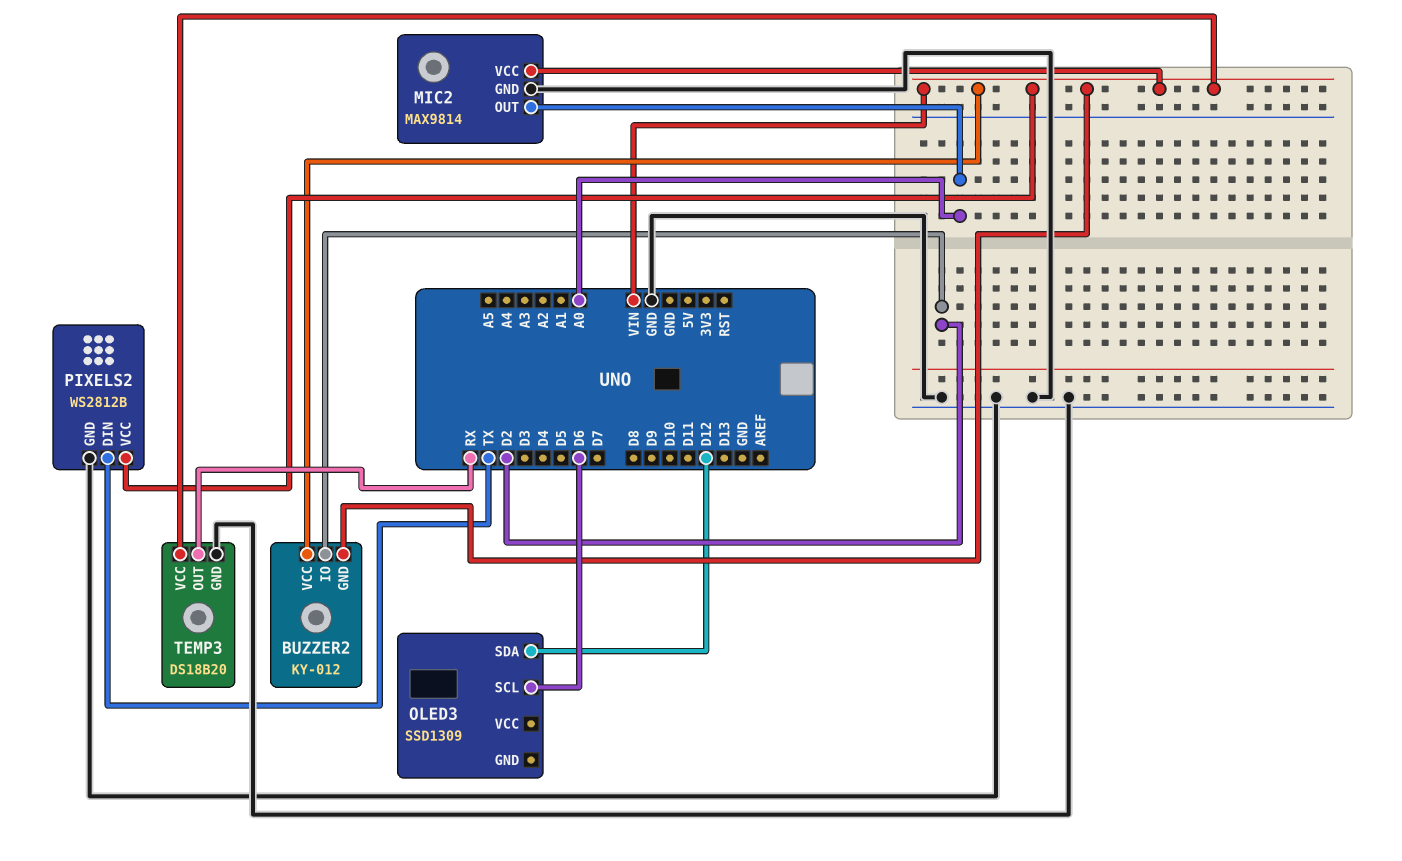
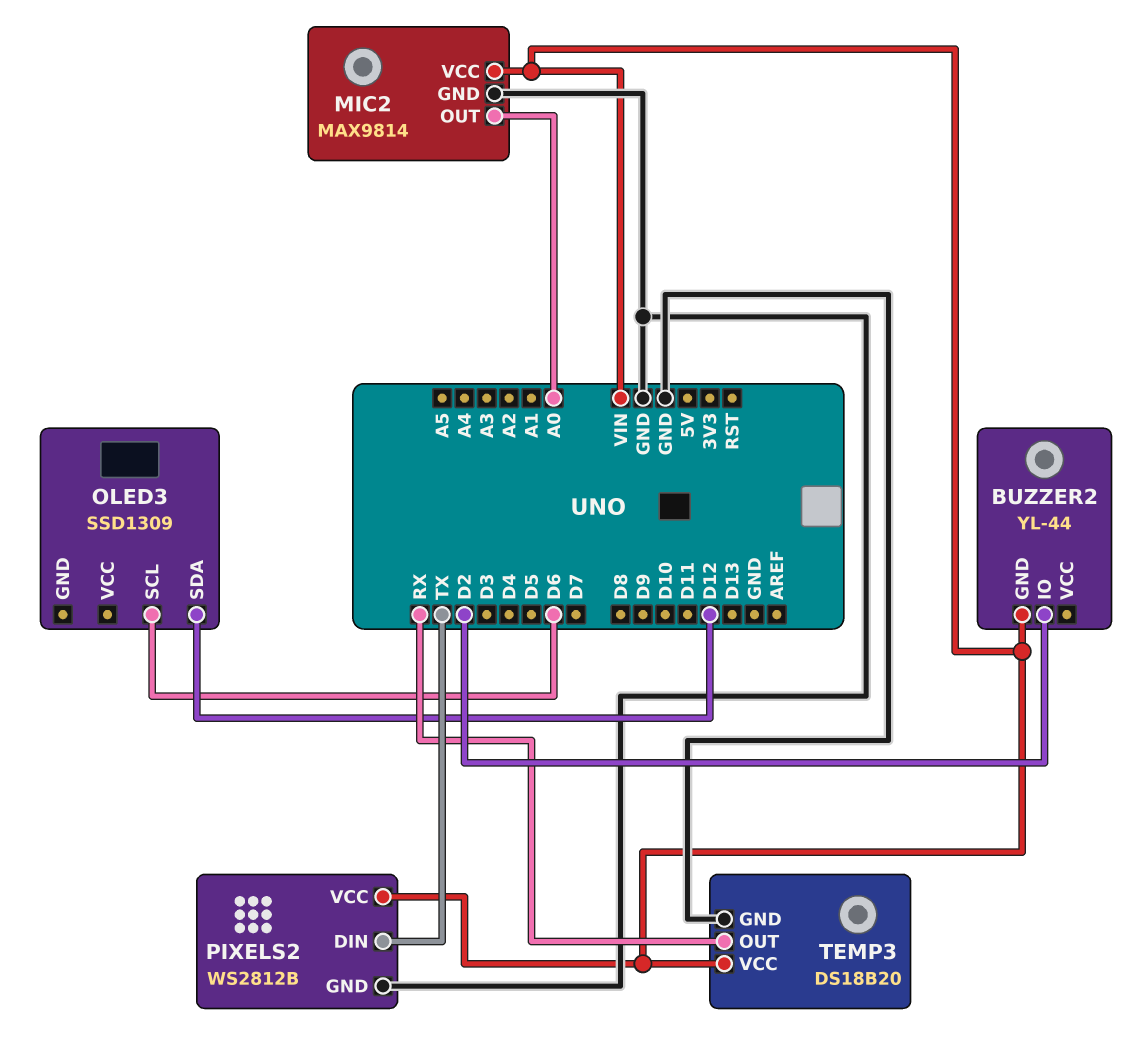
BUZZER2: KY-012 -> YL-44
BUZZER2 pin VCC: VIN -> none

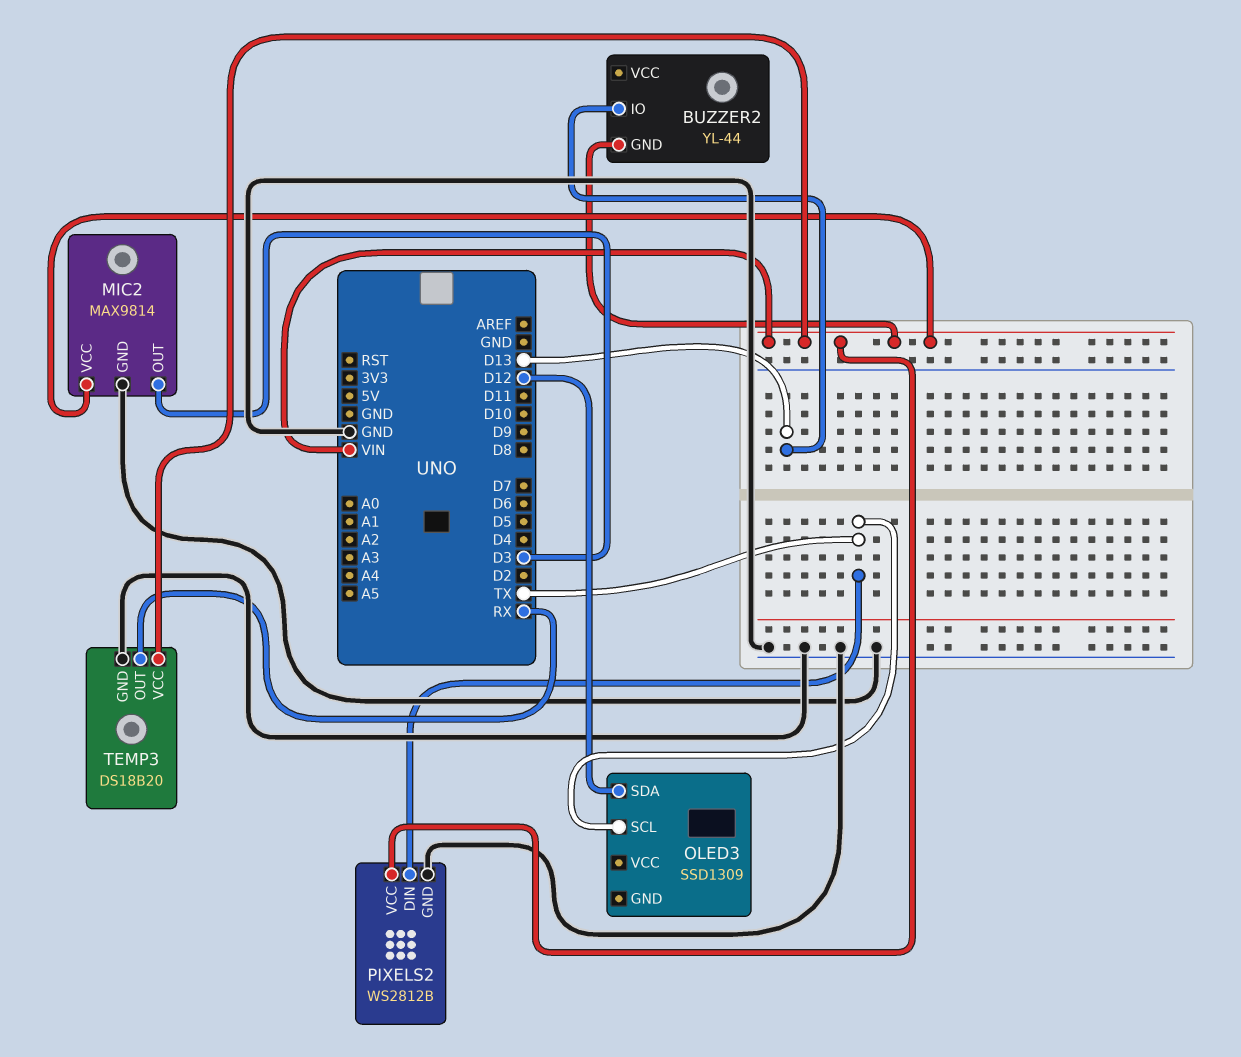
BUZZER2 pin IO: D2 -> D13
MIC2 pin OUT: A0 -> D3
OLED3 pin SCL: D6 -> TX

